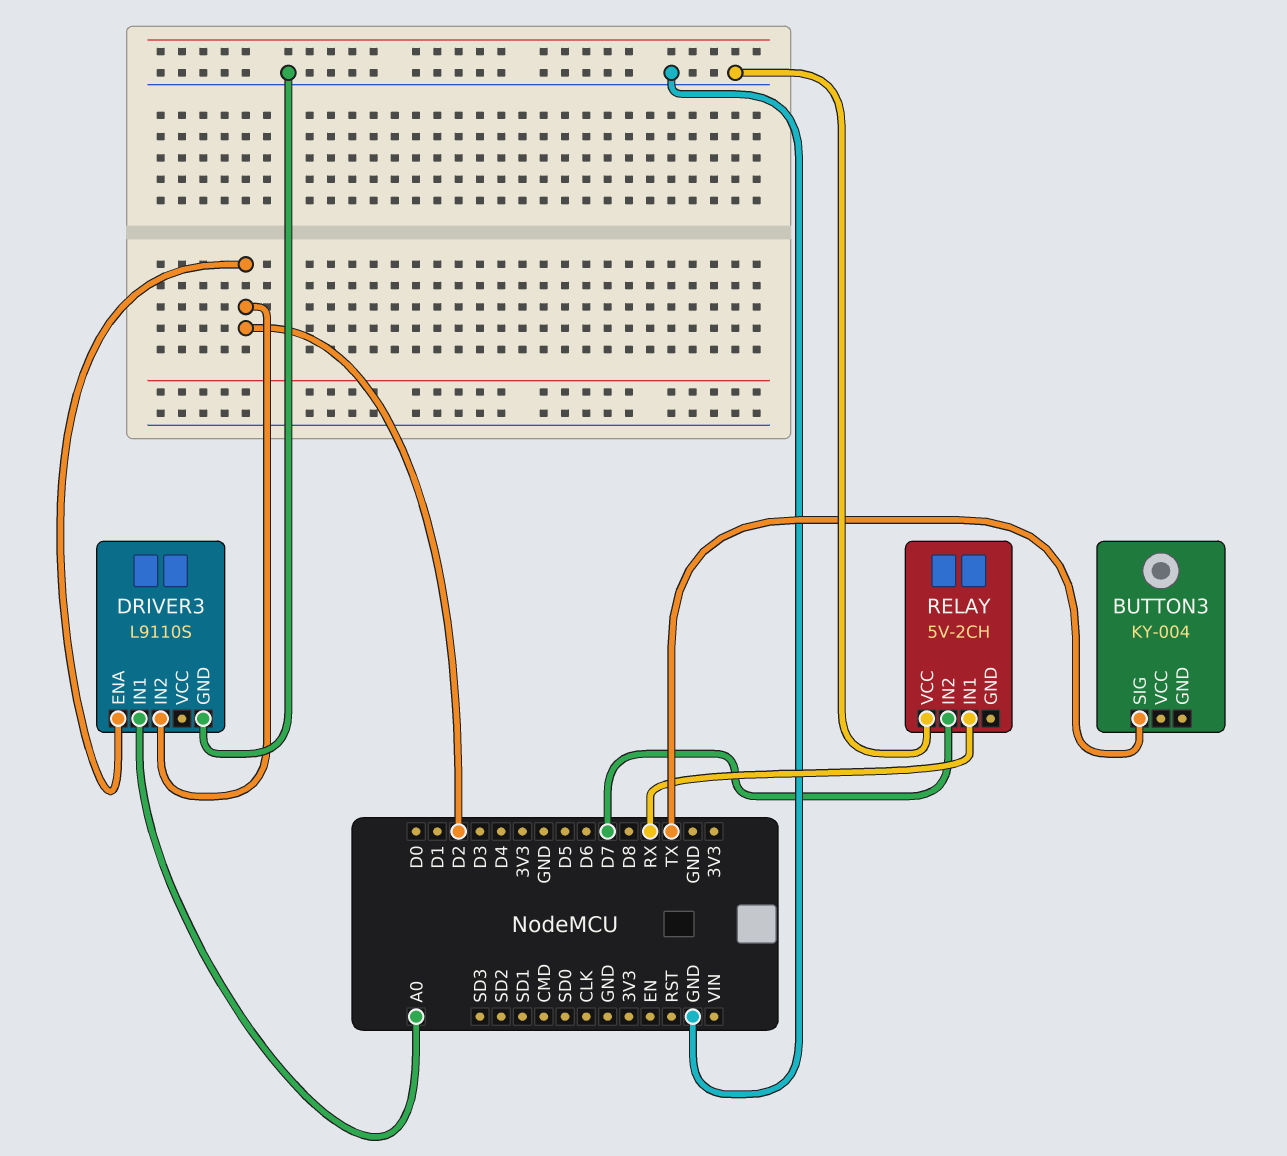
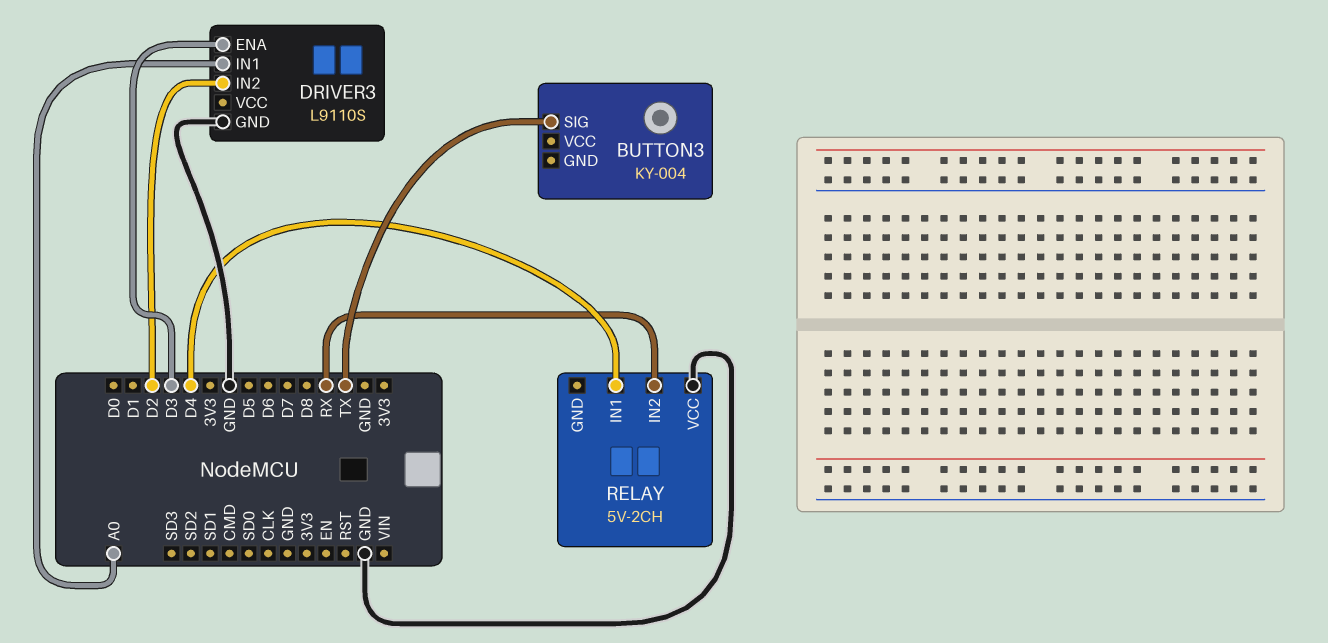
DRIVER3 pin ENA: D2 -> D3
RELAY pin IN1: RX -> D4
RELAY pin IN2: D7 -> RX

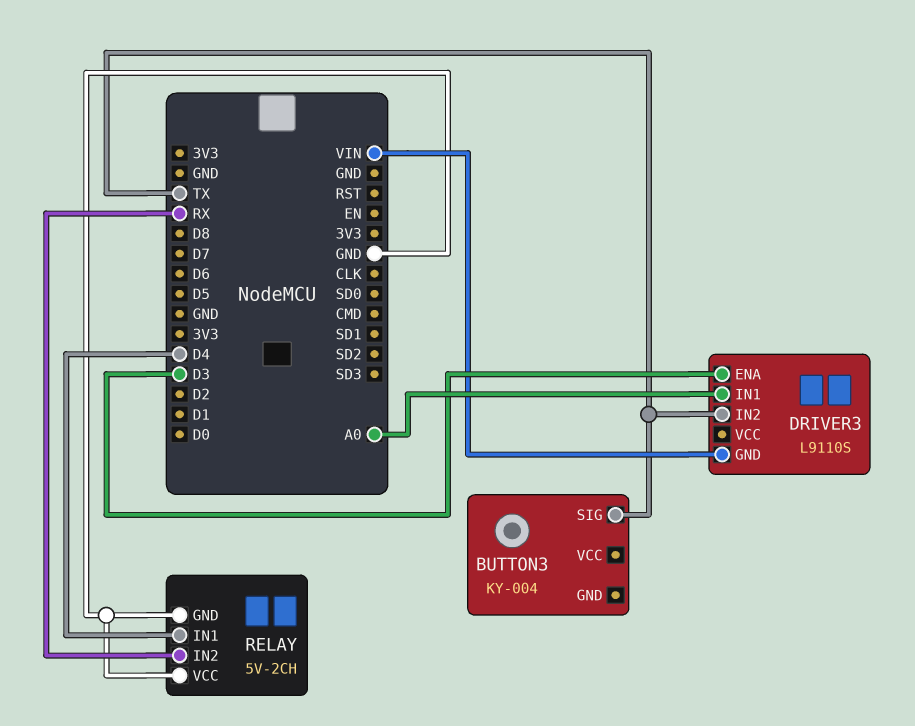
DRIVER3 pin GND: GND -> VIN
DRIVER3 pin IN2: D2 -> TX
RELAY pin GND: none -> GND

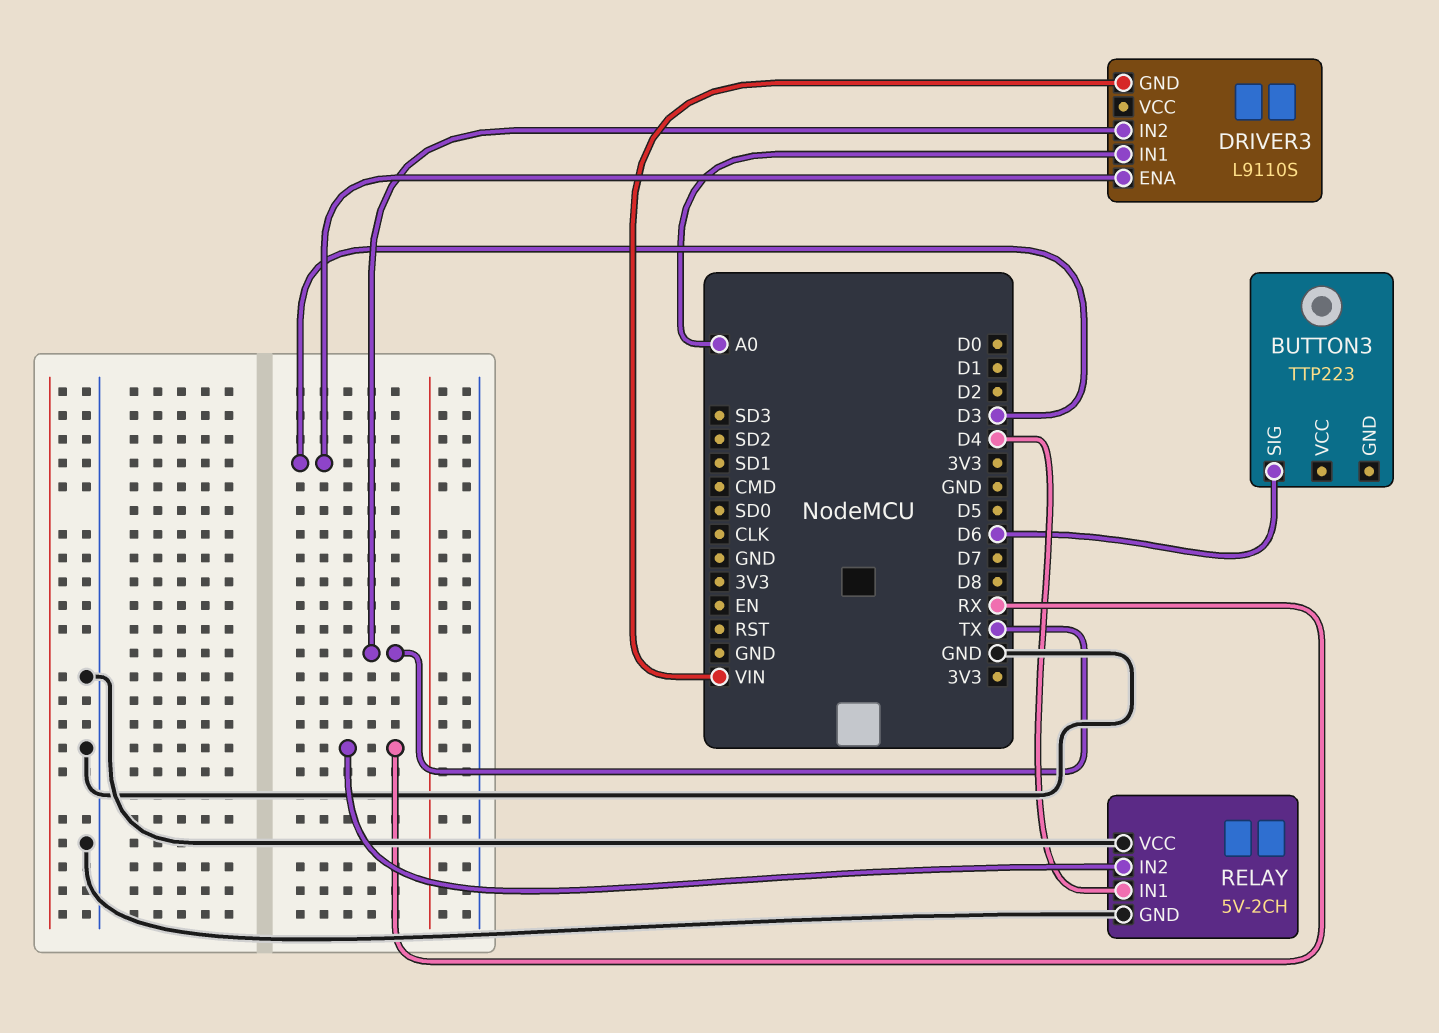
BUTTON3: KY-004 -> TTP223
BUTTON3 pin SIG: TX -> D6

